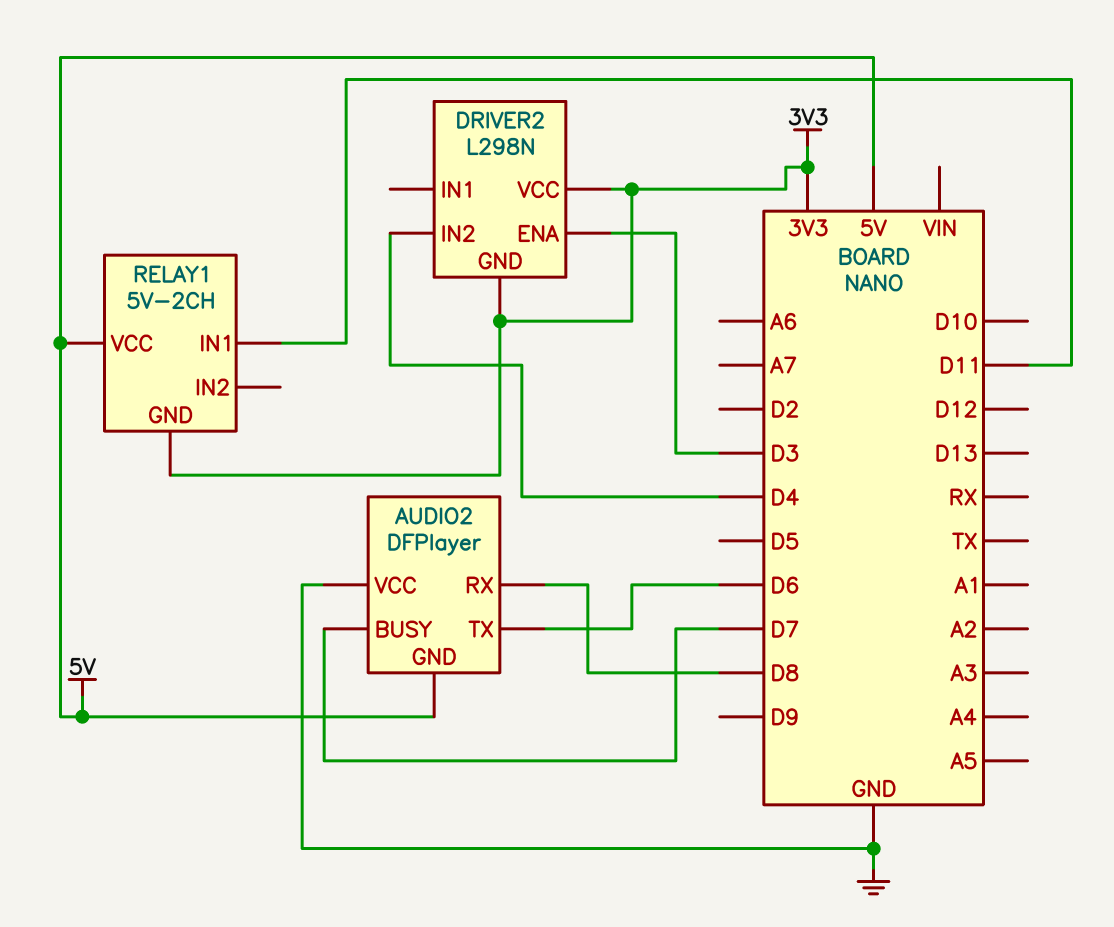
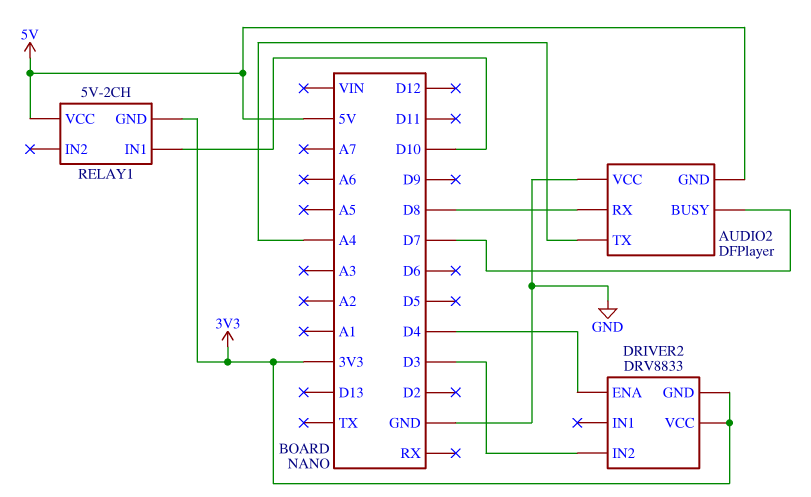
AUDIO2 pin TX: D6 -> A4
DRIVER2: L298N -> DRV8833
DRIVER2 pin ENA: D3 -> D4
DRIVER2 pin IN2: D4 -> D3
RELAY1 pin IN1: D11 -> D10

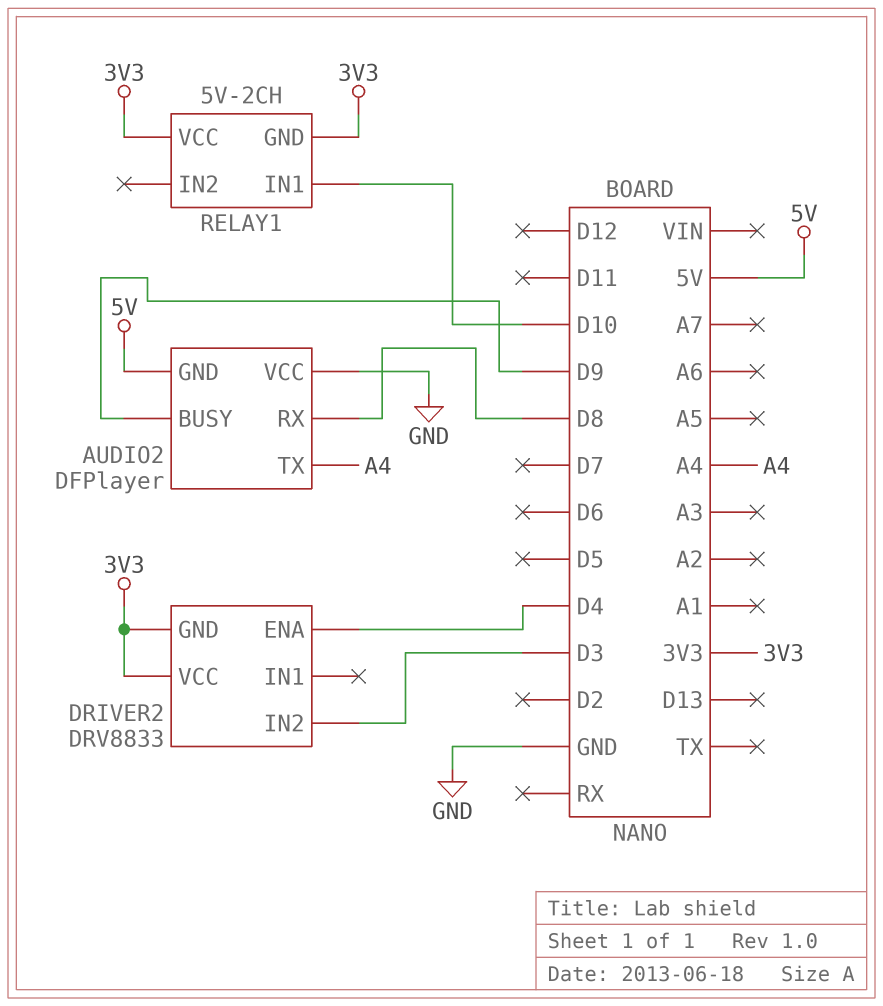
AUDIO2 pin BUSY: D7 -> D9
RELAY1 pin VCC: 5V -> 3V3

